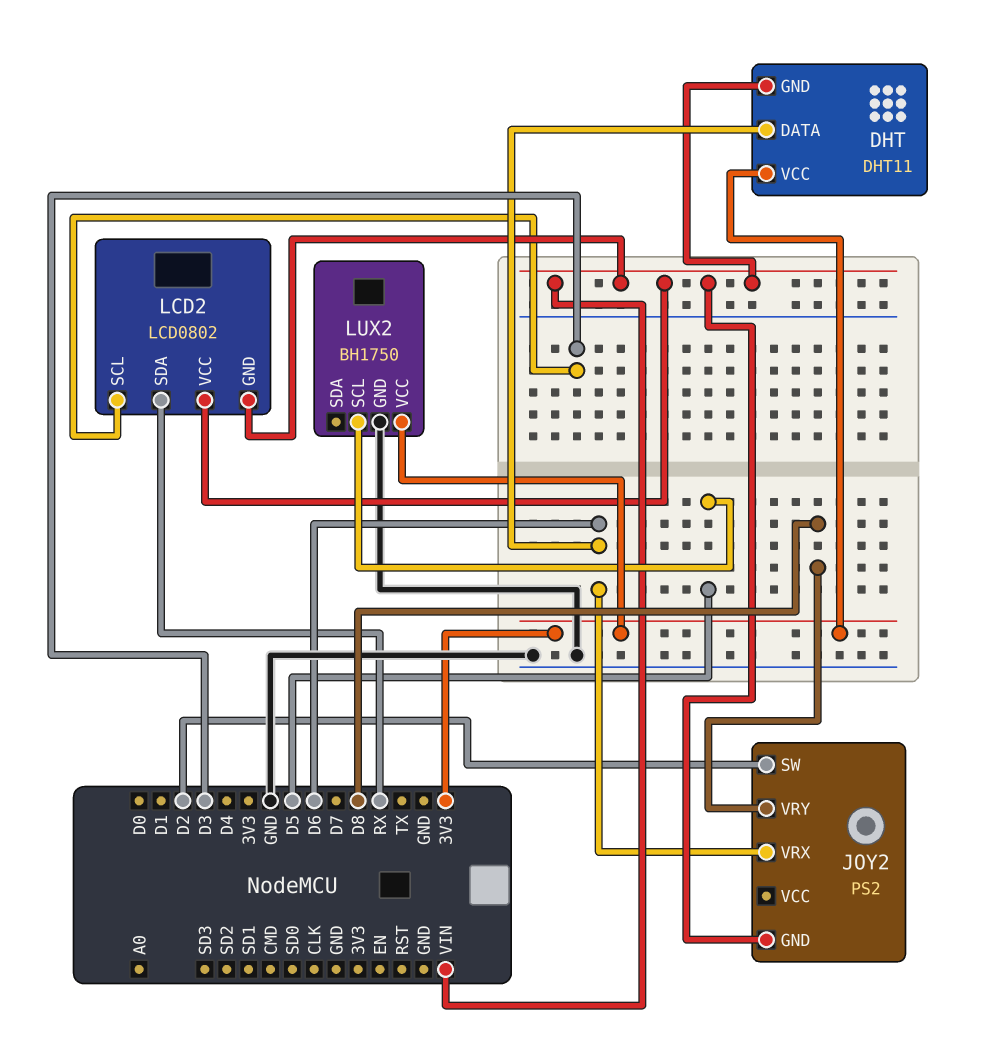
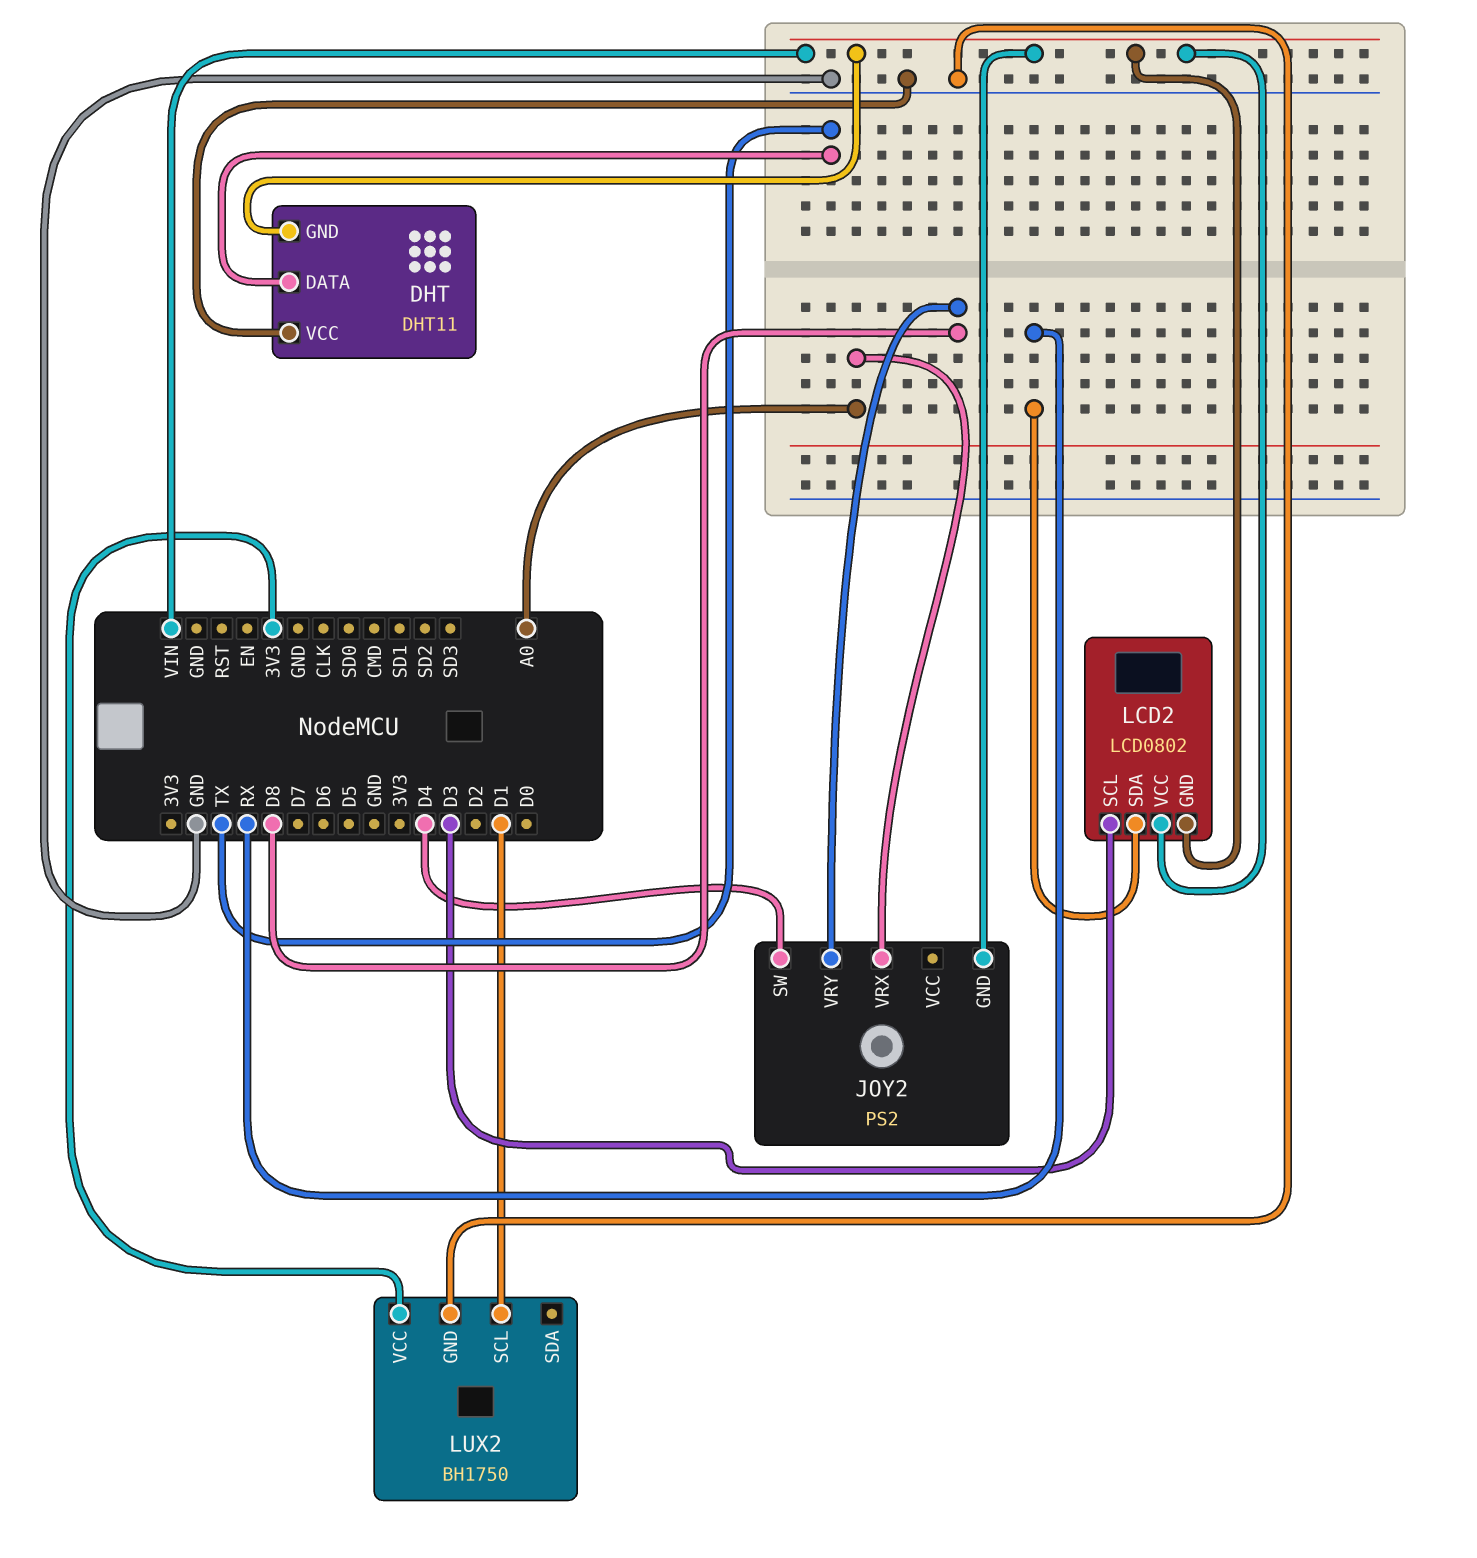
DHT pin DATA: D6 -> TX
DHT pin VCC: 3V3 -> GND
JOY2 pin SW: D2 -> D4
JOY2 pin VRX: D6 -> A0
LUX2 pin SCL: D5 -> D1

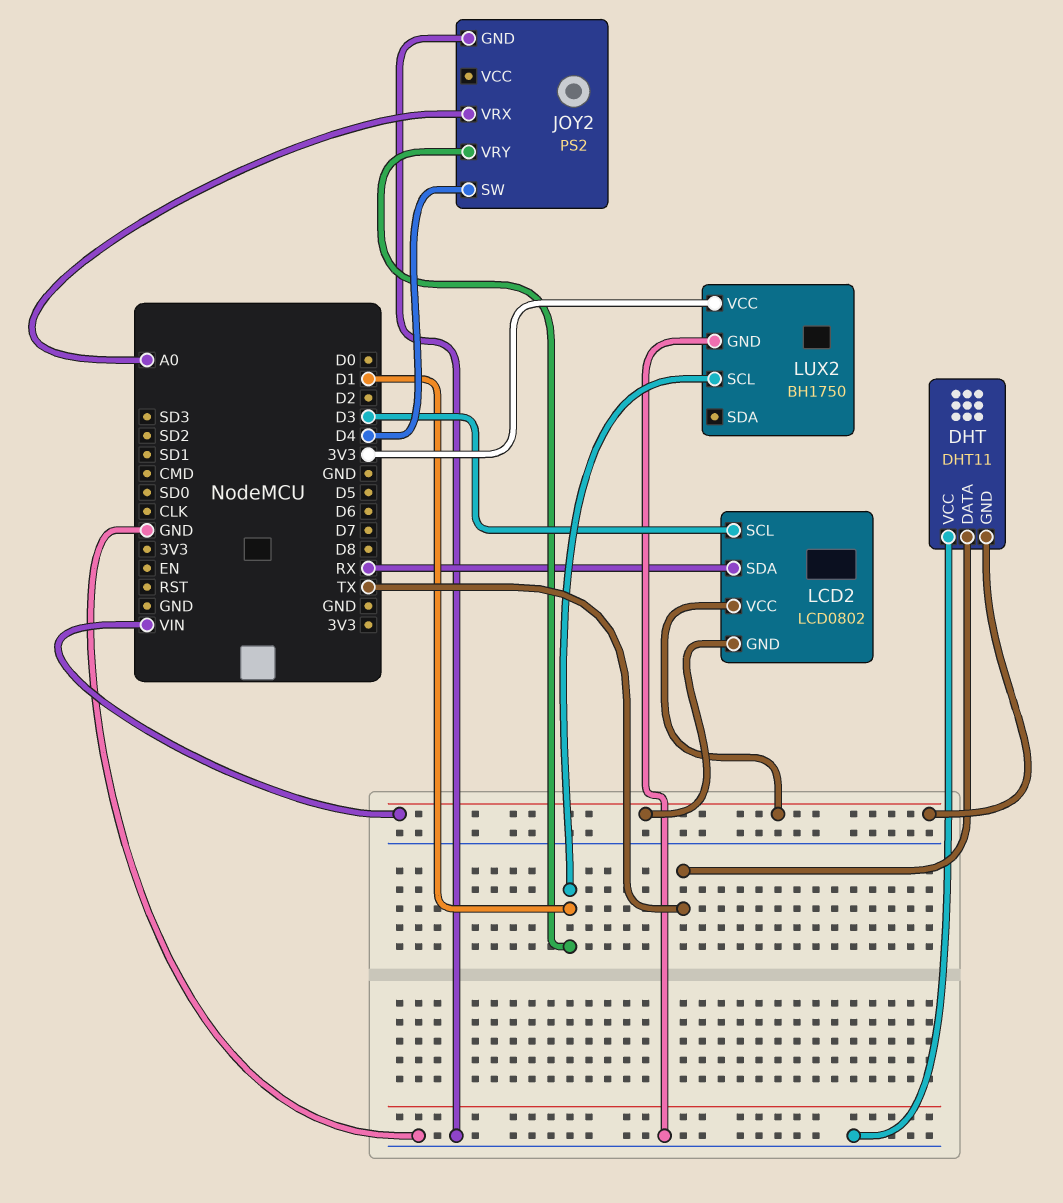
JOY2 pin GND: VIN -> GND
JOY2 pin VRY: D8 -> D1

